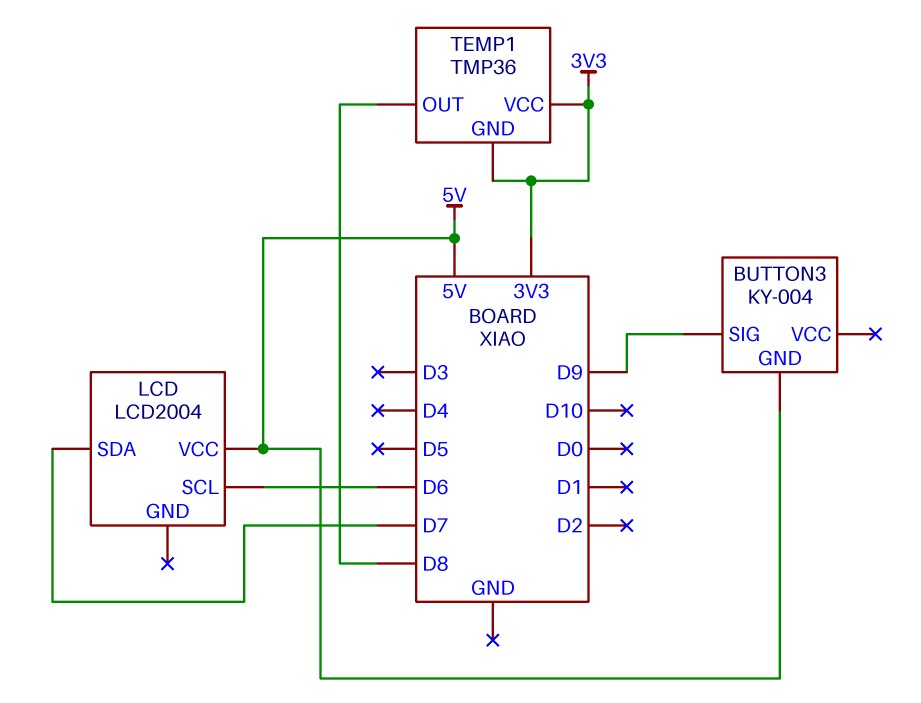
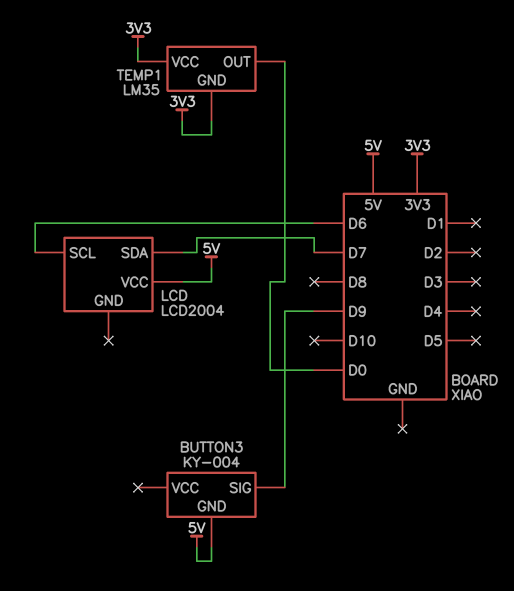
TEMP1: TMP36 -> LM35
TEMP1 pin OUT: D8 -> D0

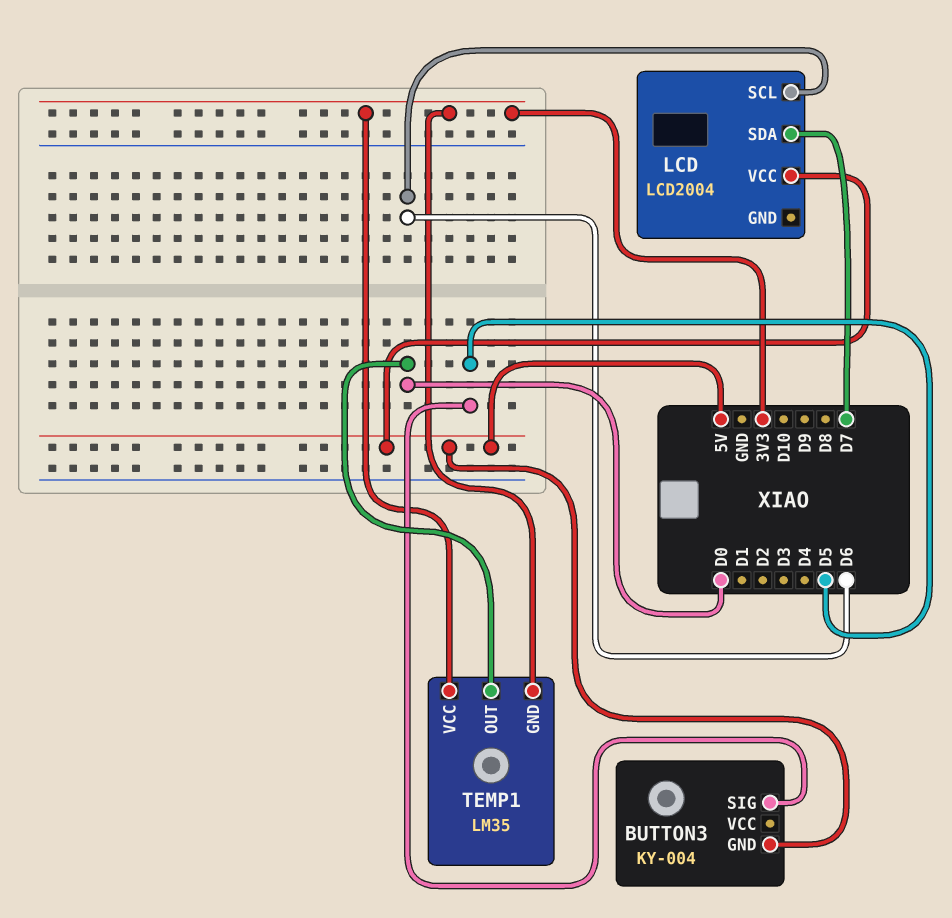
BUTTON3 pin SIG: D9 -> D5

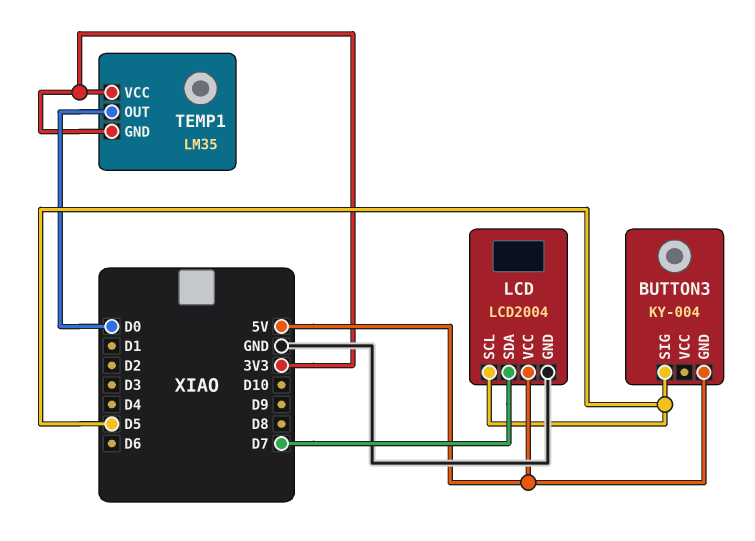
LCD pin GND: none -> GND
LCD pin SCL: D6 -> D5

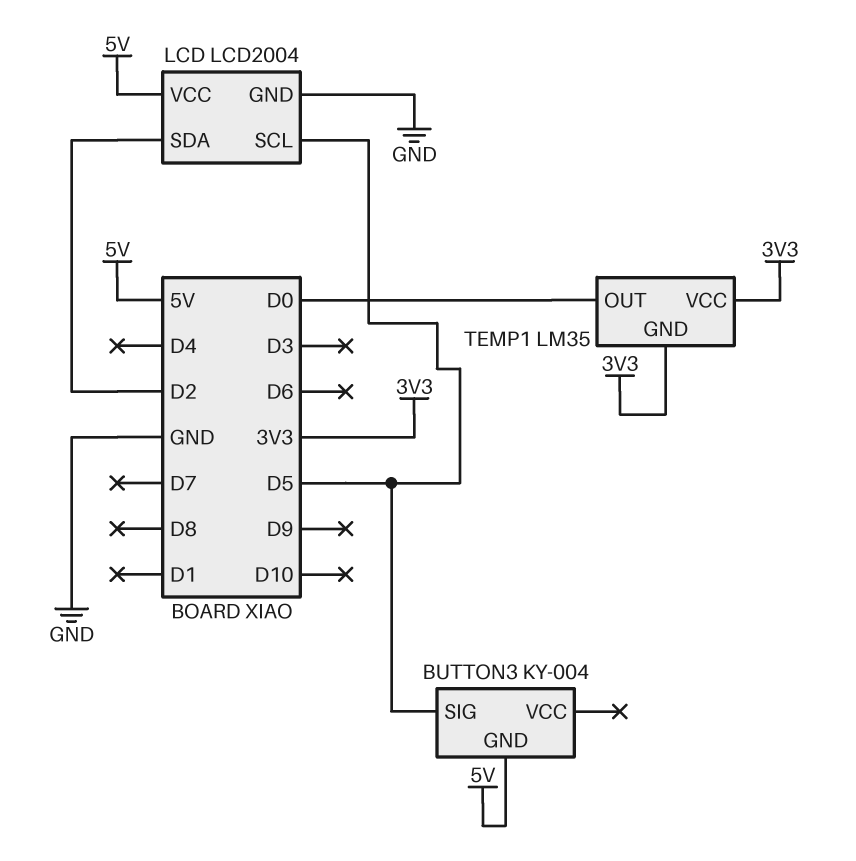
LCD pin SDA: D7 -> D2

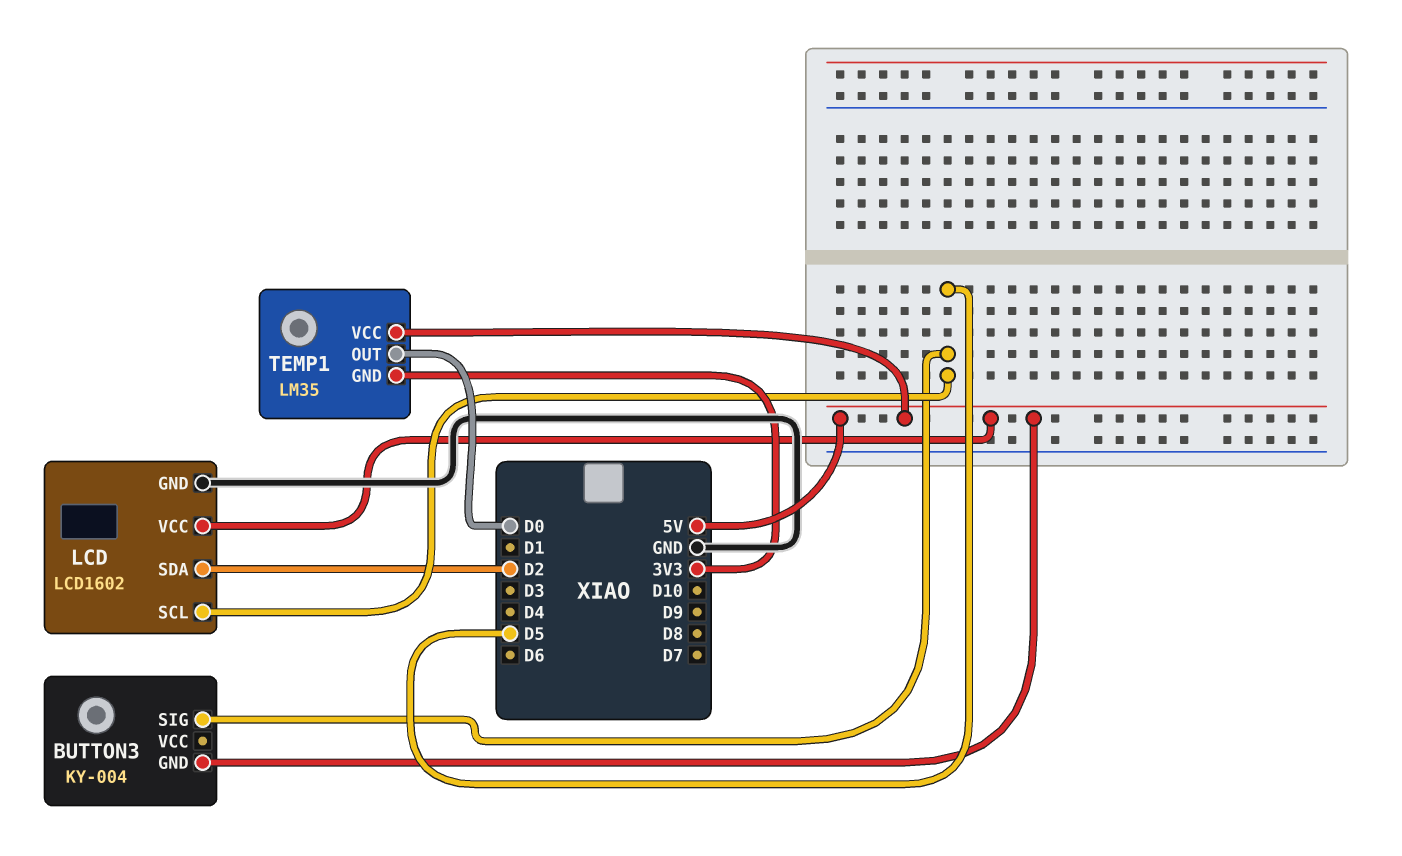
LCD: LCD2004 -> LCD1602
TEMP1 pin VCC: 3V3 -> 5V

